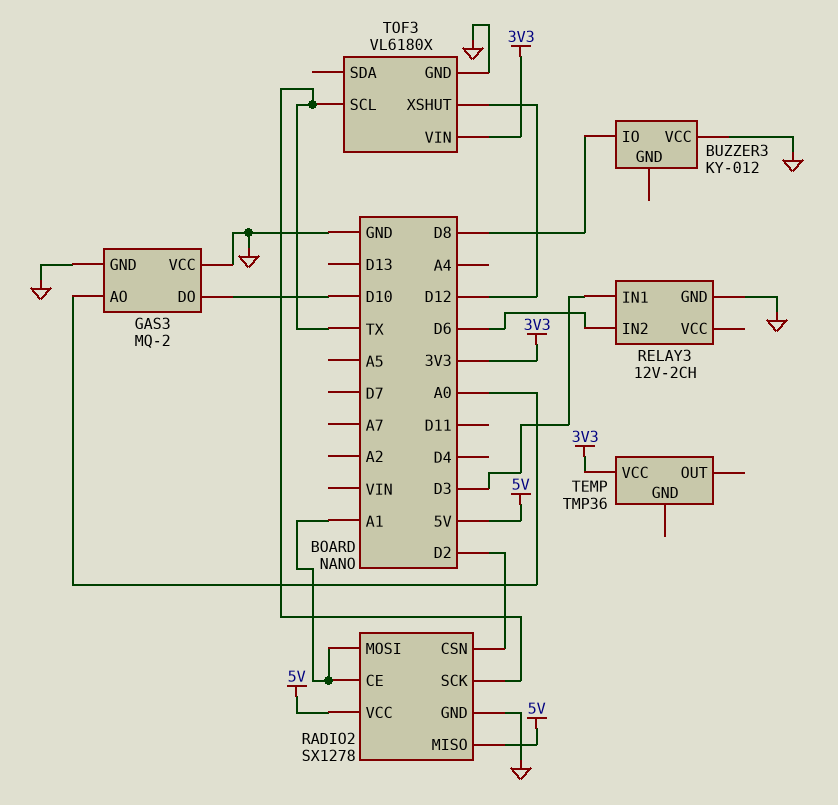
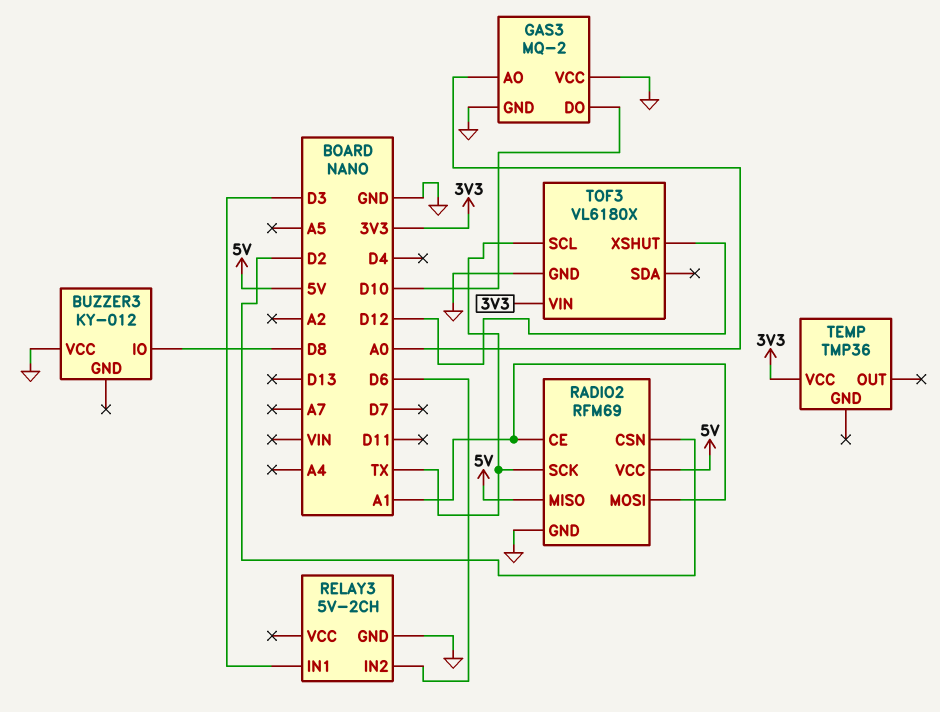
RADIO2: SX1278 -> RFM69
RELAY3: 12V-2CH -> 5V-2CH

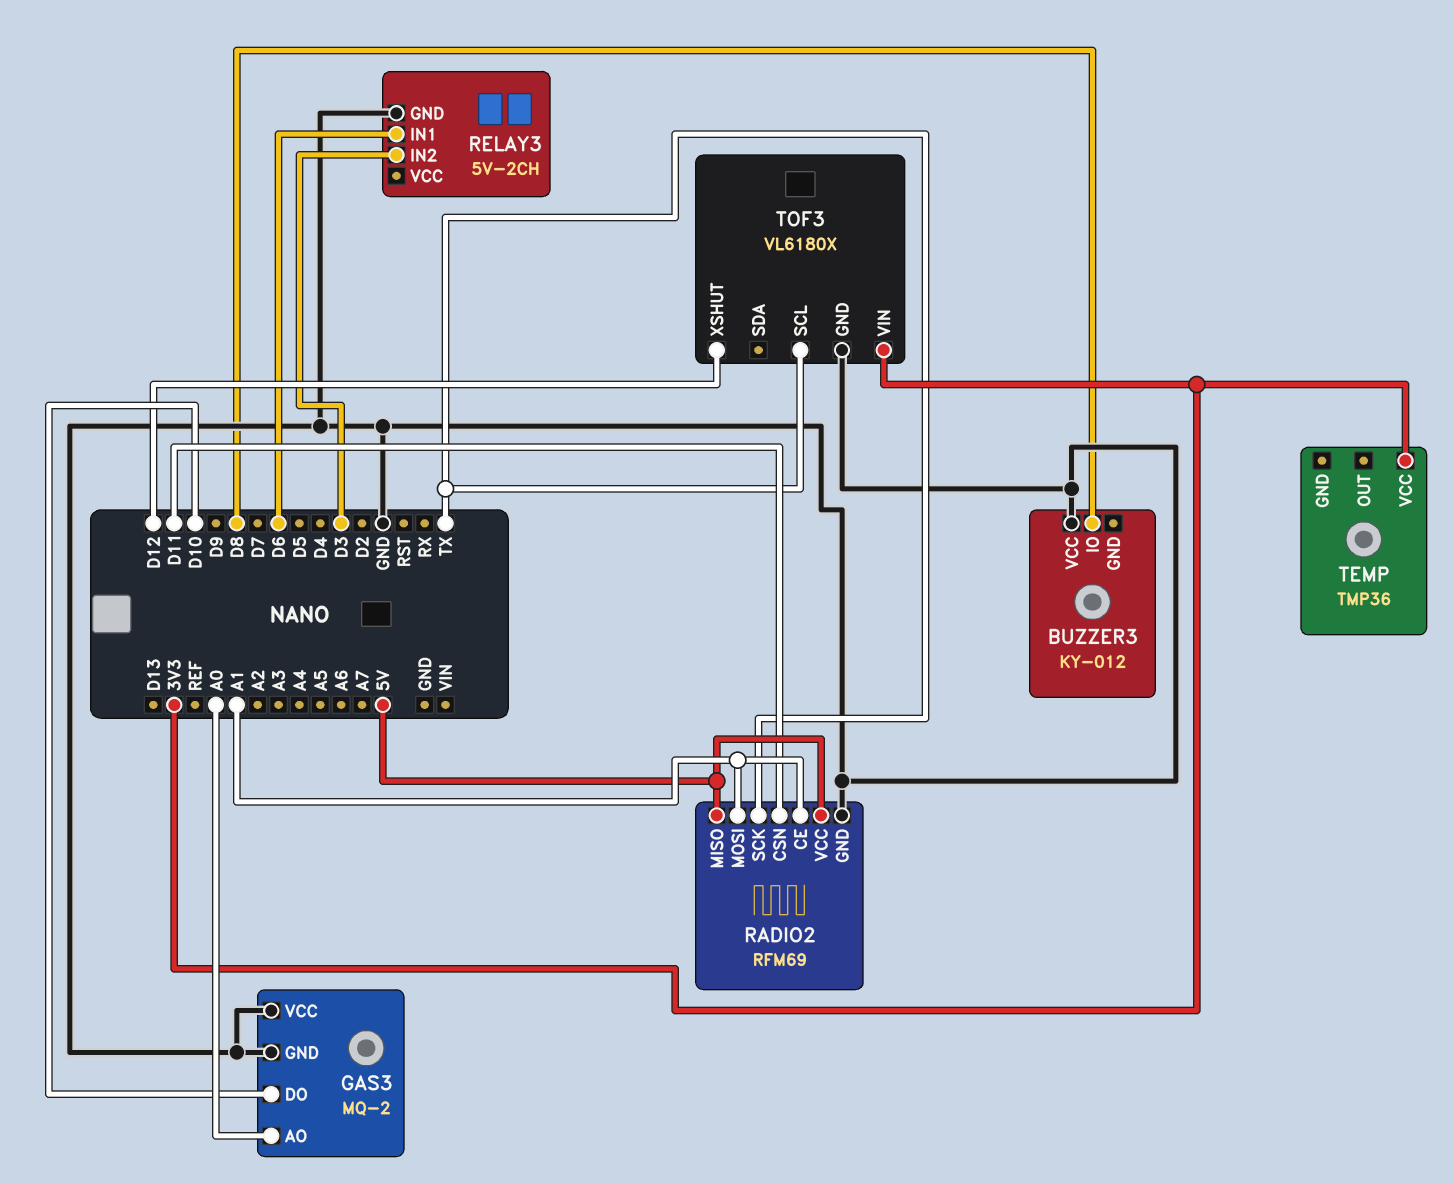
RADIO2 pin CSN: D2 -> D11
RELAY3 pin IN1: D3 -> D6
RELAY3 pin IN2: D6 -> D3

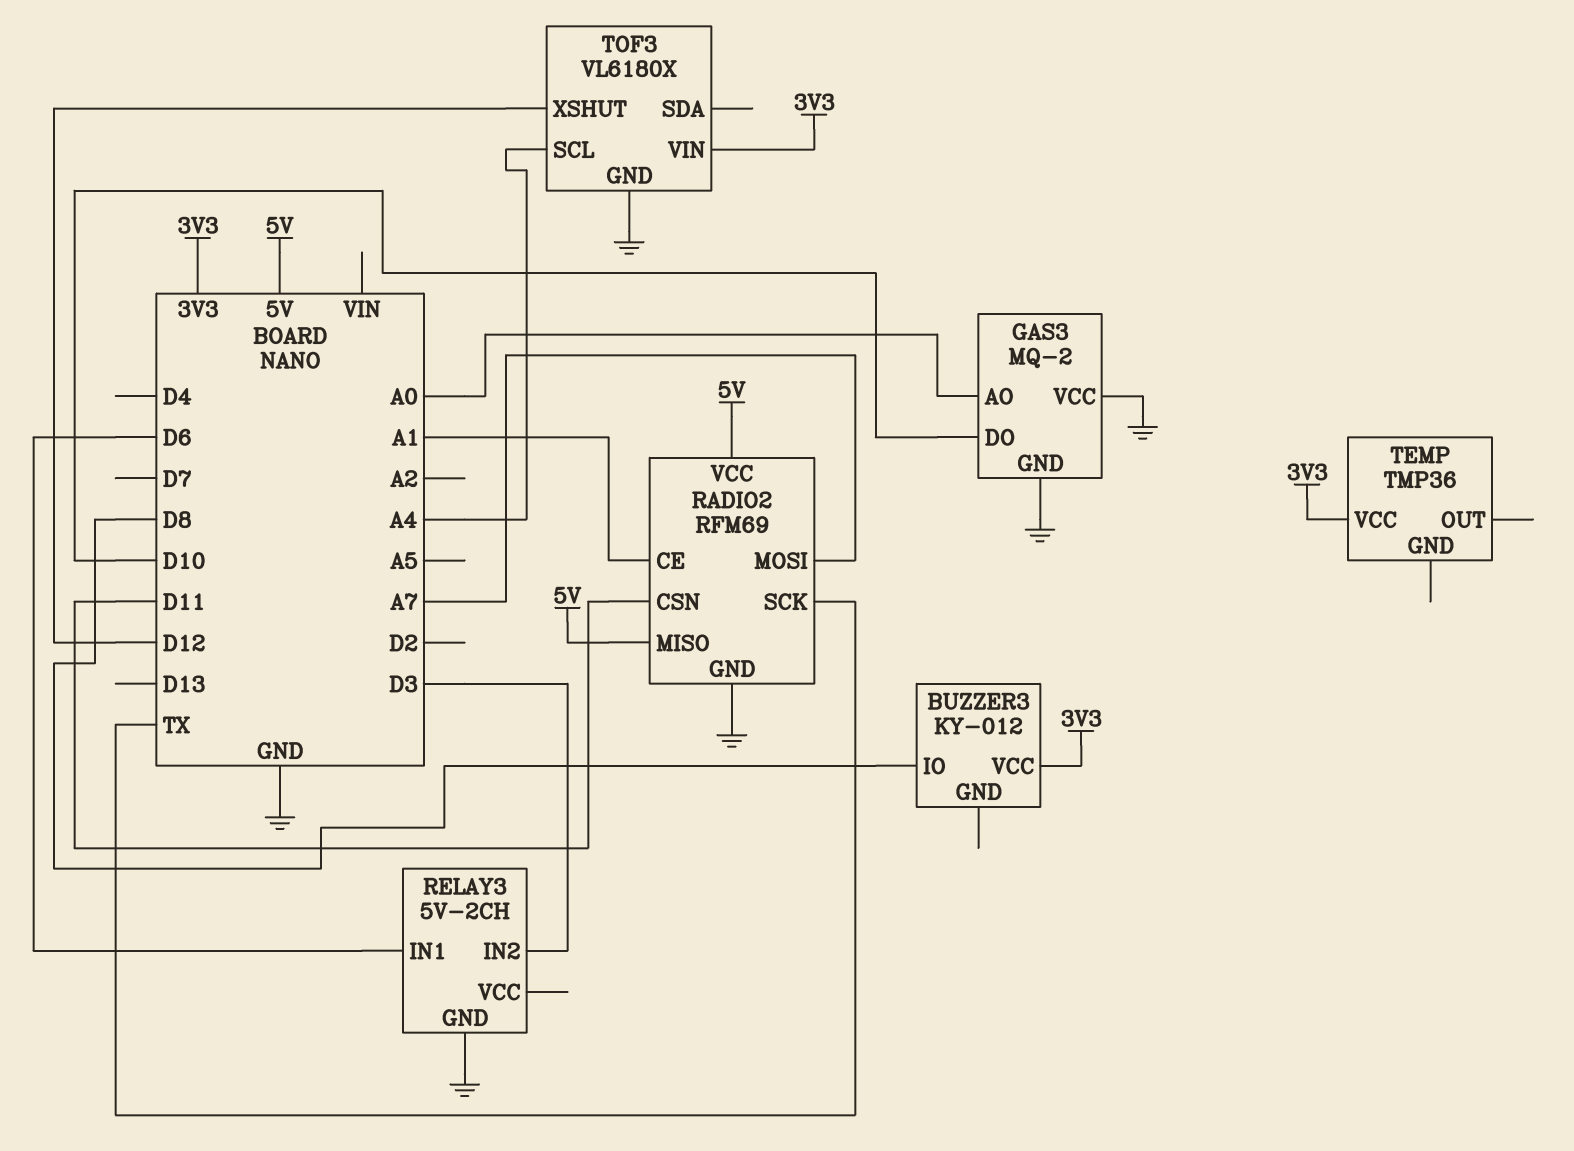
BUZZER3 pin VCC: GND -> 3V3
RADIO2 pin MOSI: A1 -> A7
TOF3 pin SCL: TX -> A4

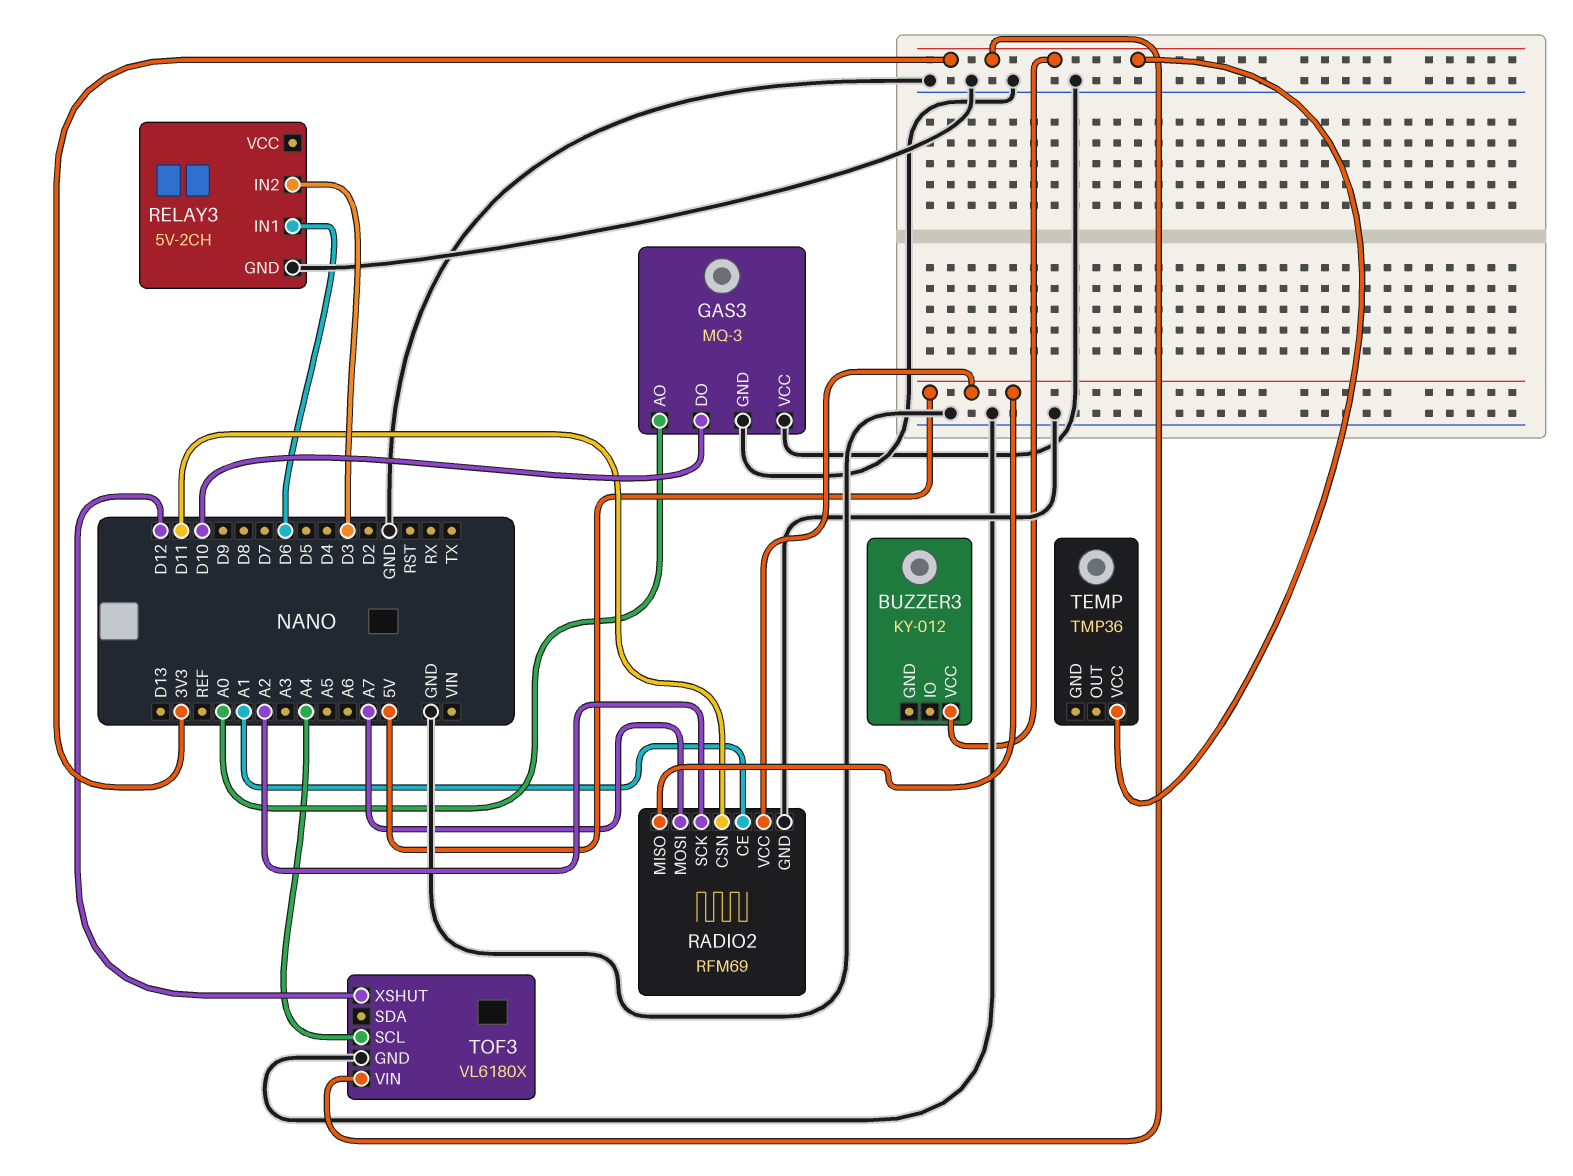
BUZZER3 pin IO: D8 -> none
GAS3: MQ-2 -> MQ-3
RADIO2 pin SCK: TX -> A2

